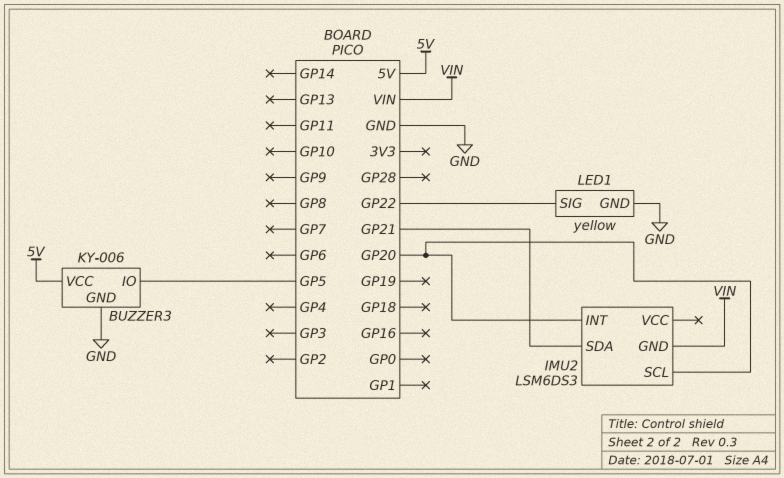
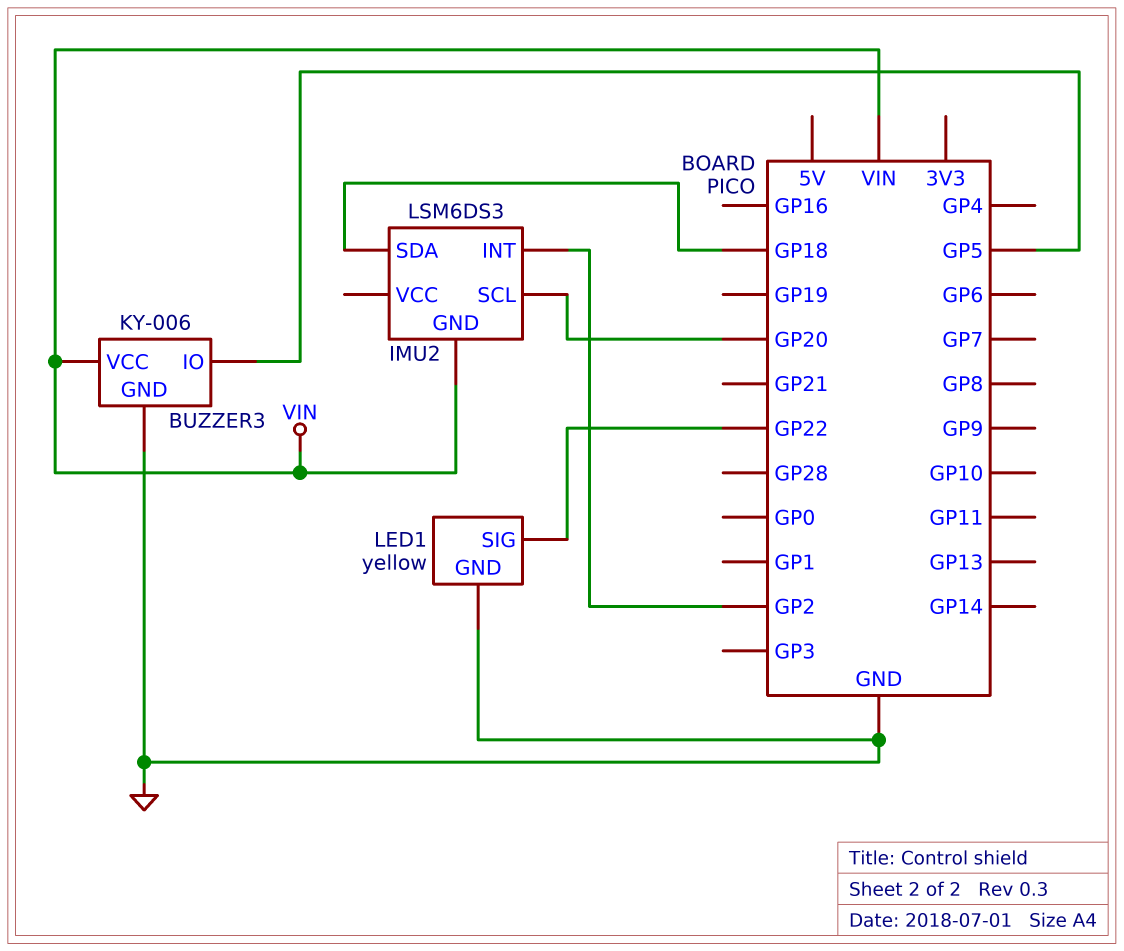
BUZZER3 pin VCC: 5V -> VIN
IMU2 pin INT: GP20 -> GP2
IMU2 pin SDA: GP21 -> GP18

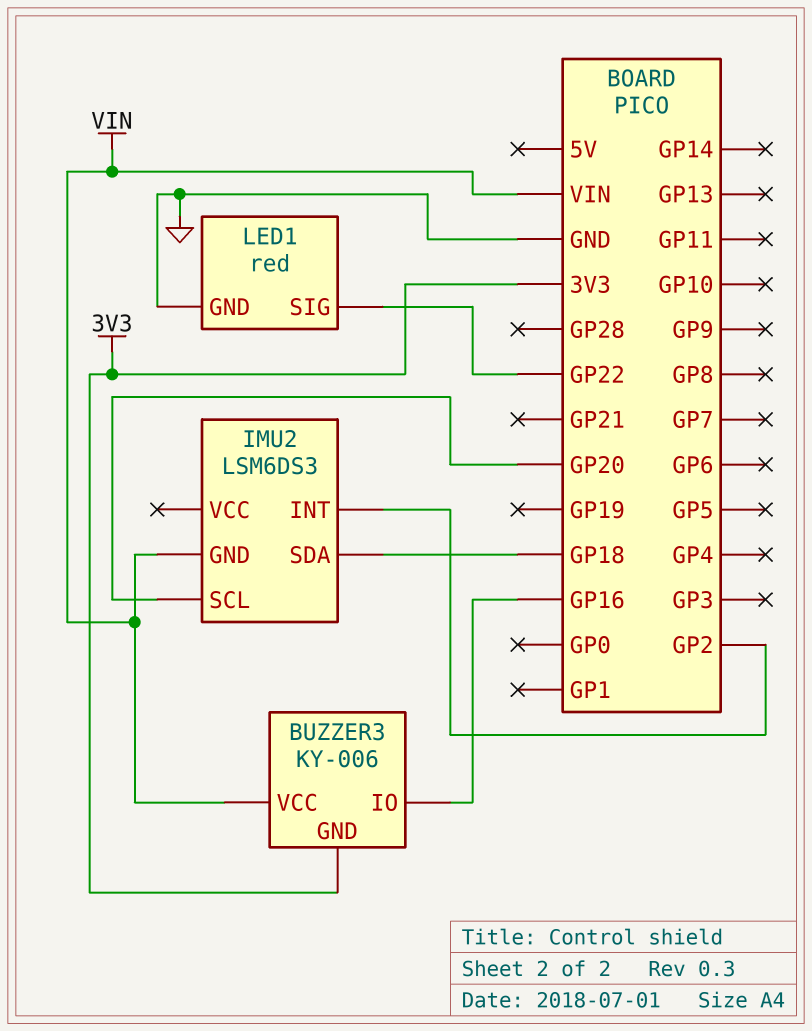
BUZZER3 pin GND: GND -> 3V3
BUZZER3 pin IO: GP5 -> GP16
LED1: yellow -> red

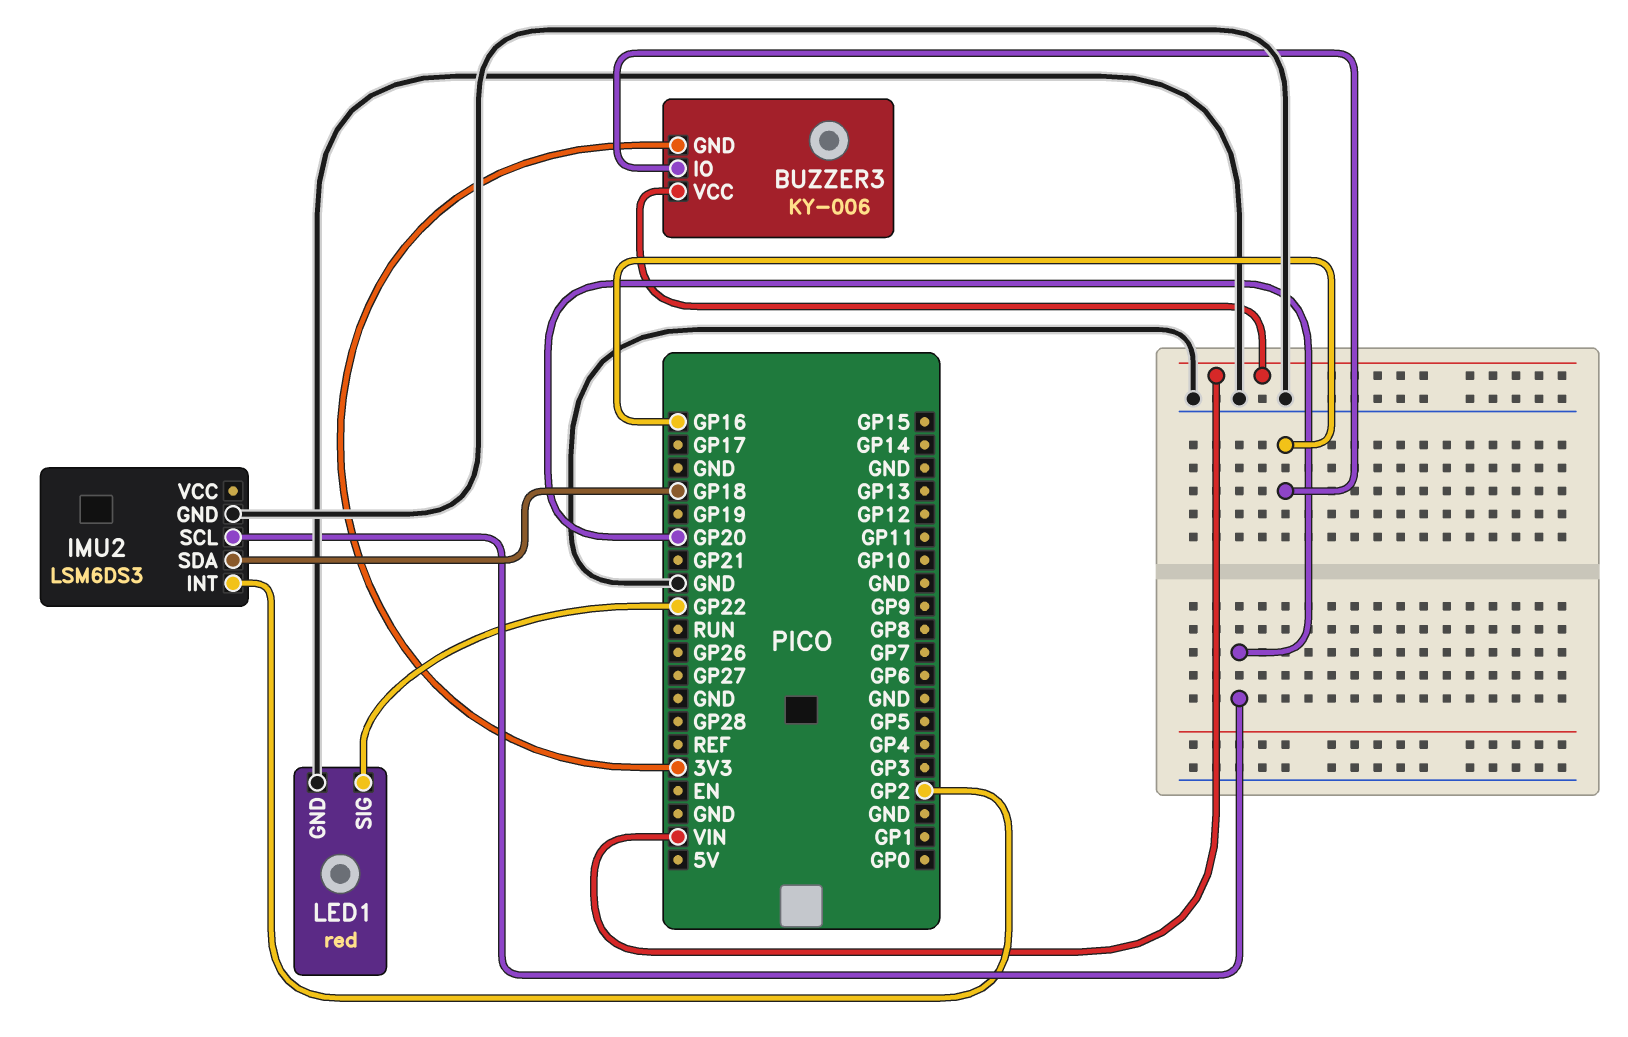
IMU2 pin GND: VIN -> GND

